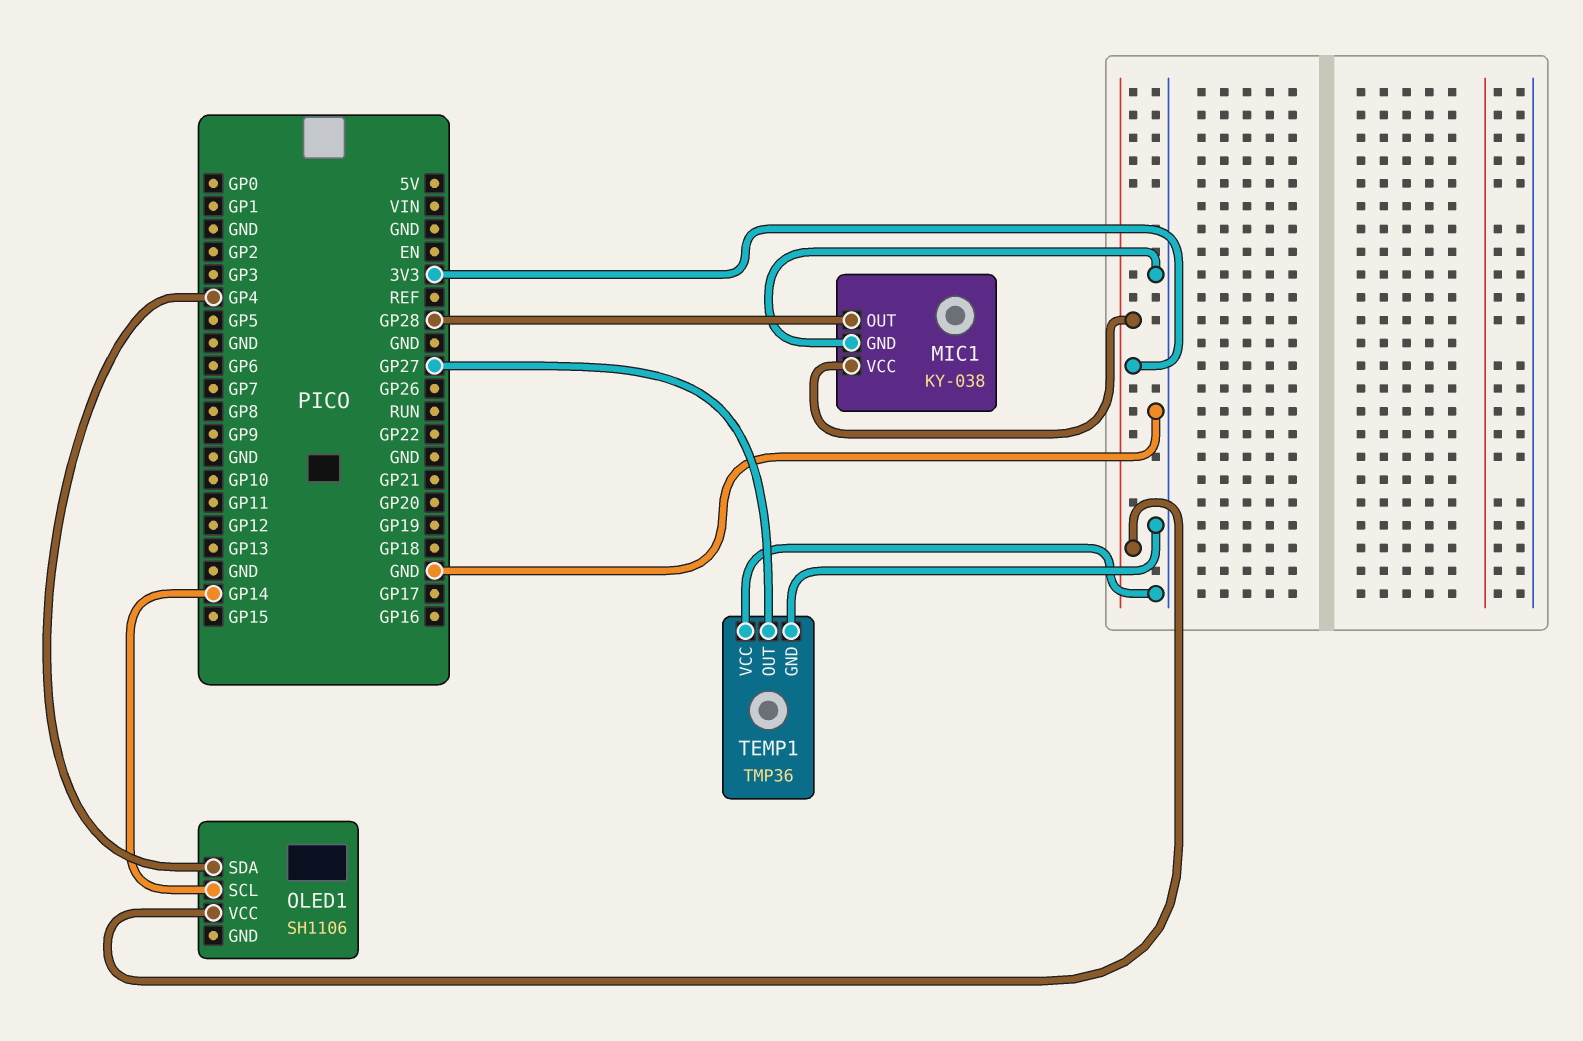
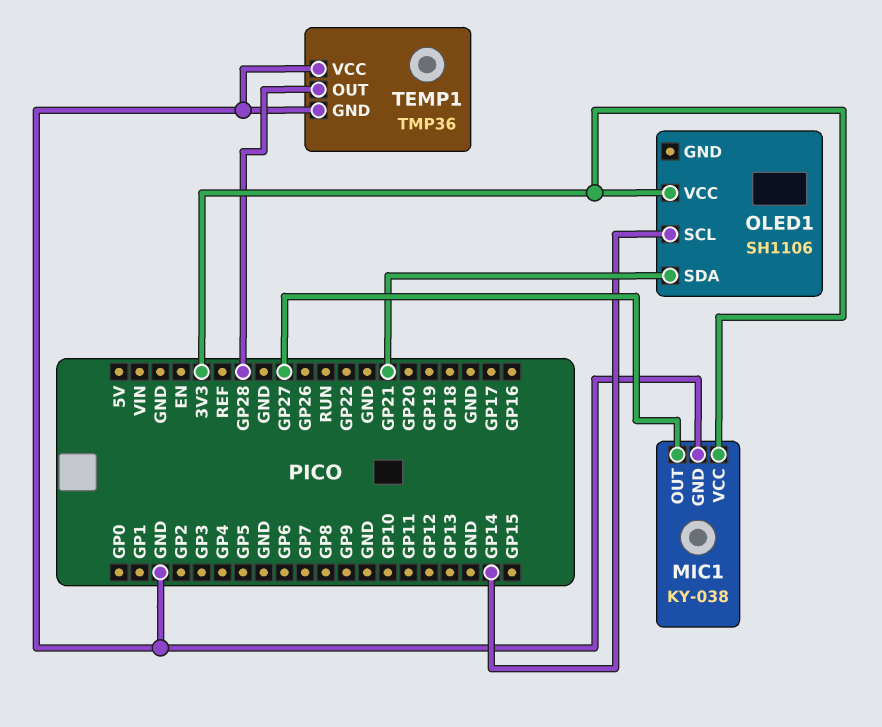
MIC1 pin OUT: GP28 -> GP27
OLED1 pin SDA: GP4 -> GP21
TEMP1 pin OUT: GP27 -> GP28

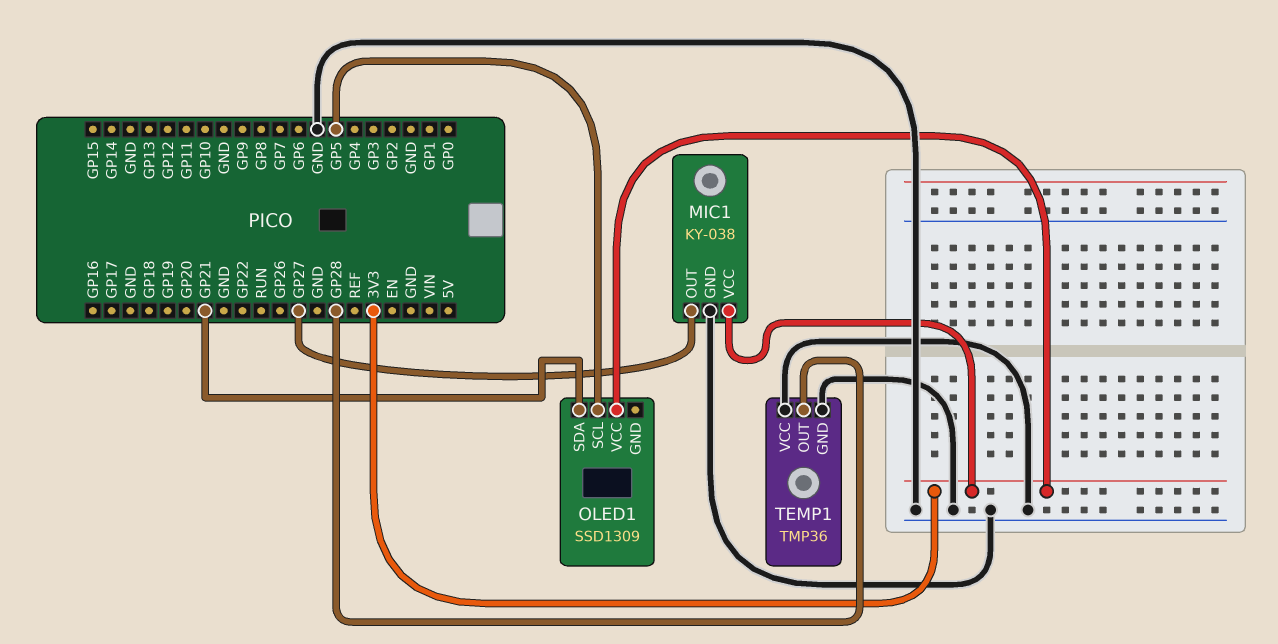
OLED1: SH1106 -> SSD1309
OLED1 pin SCL: GP14 -> GP5

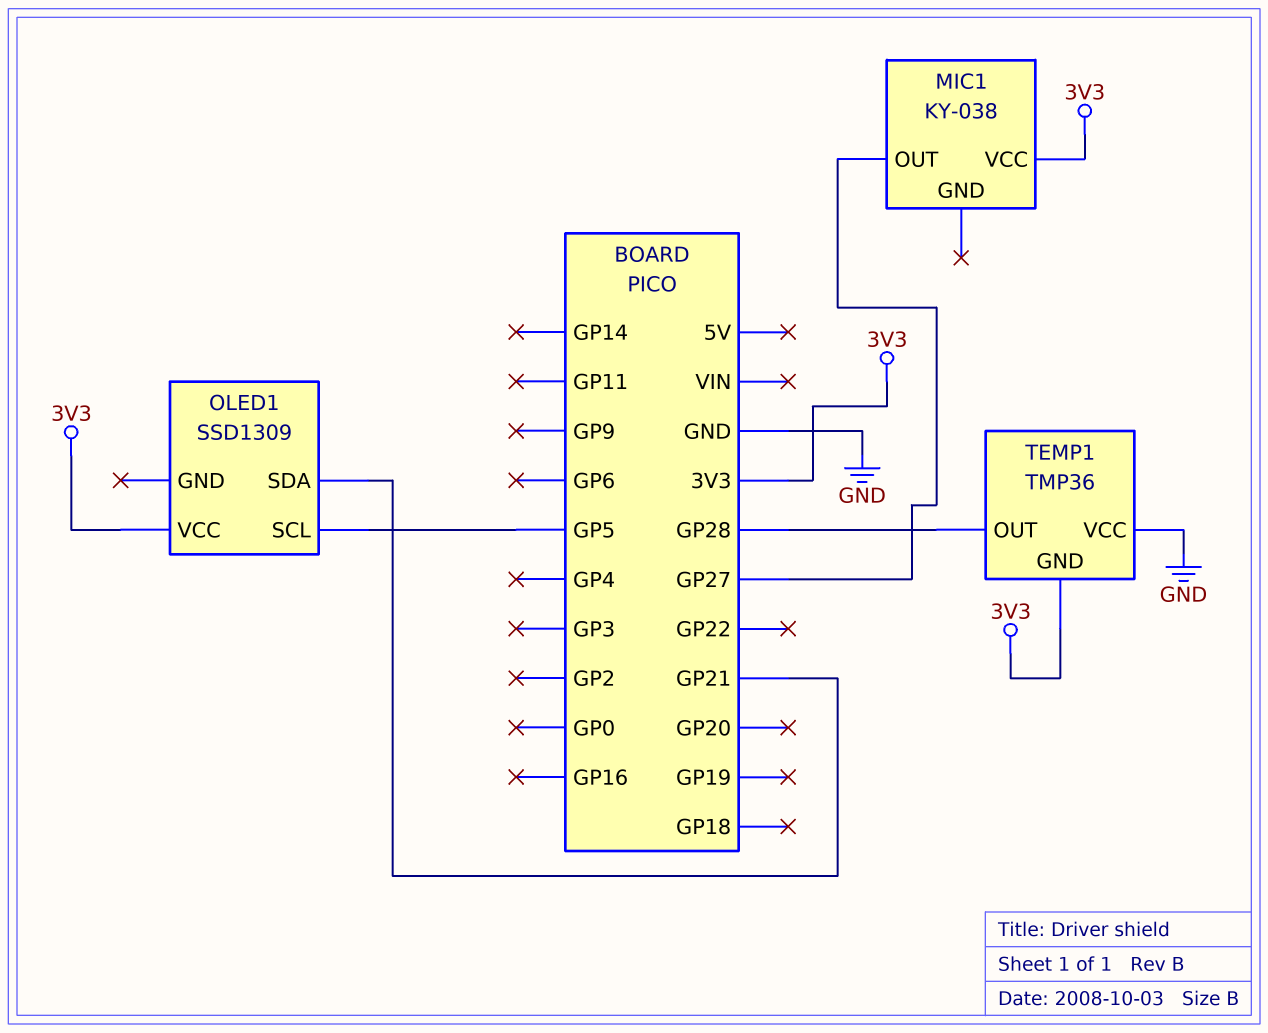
MIC1 pin GND: GND -> none
TEMP1 pin GND: GND -> 3V3

